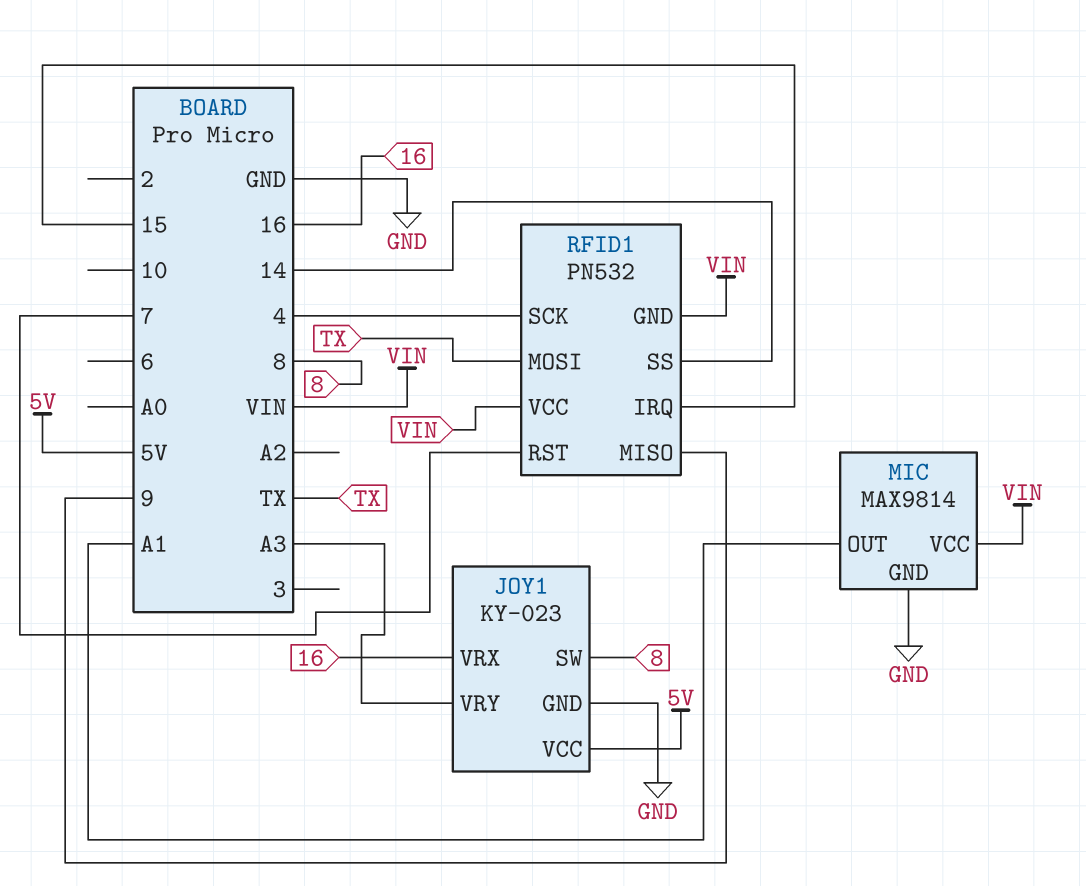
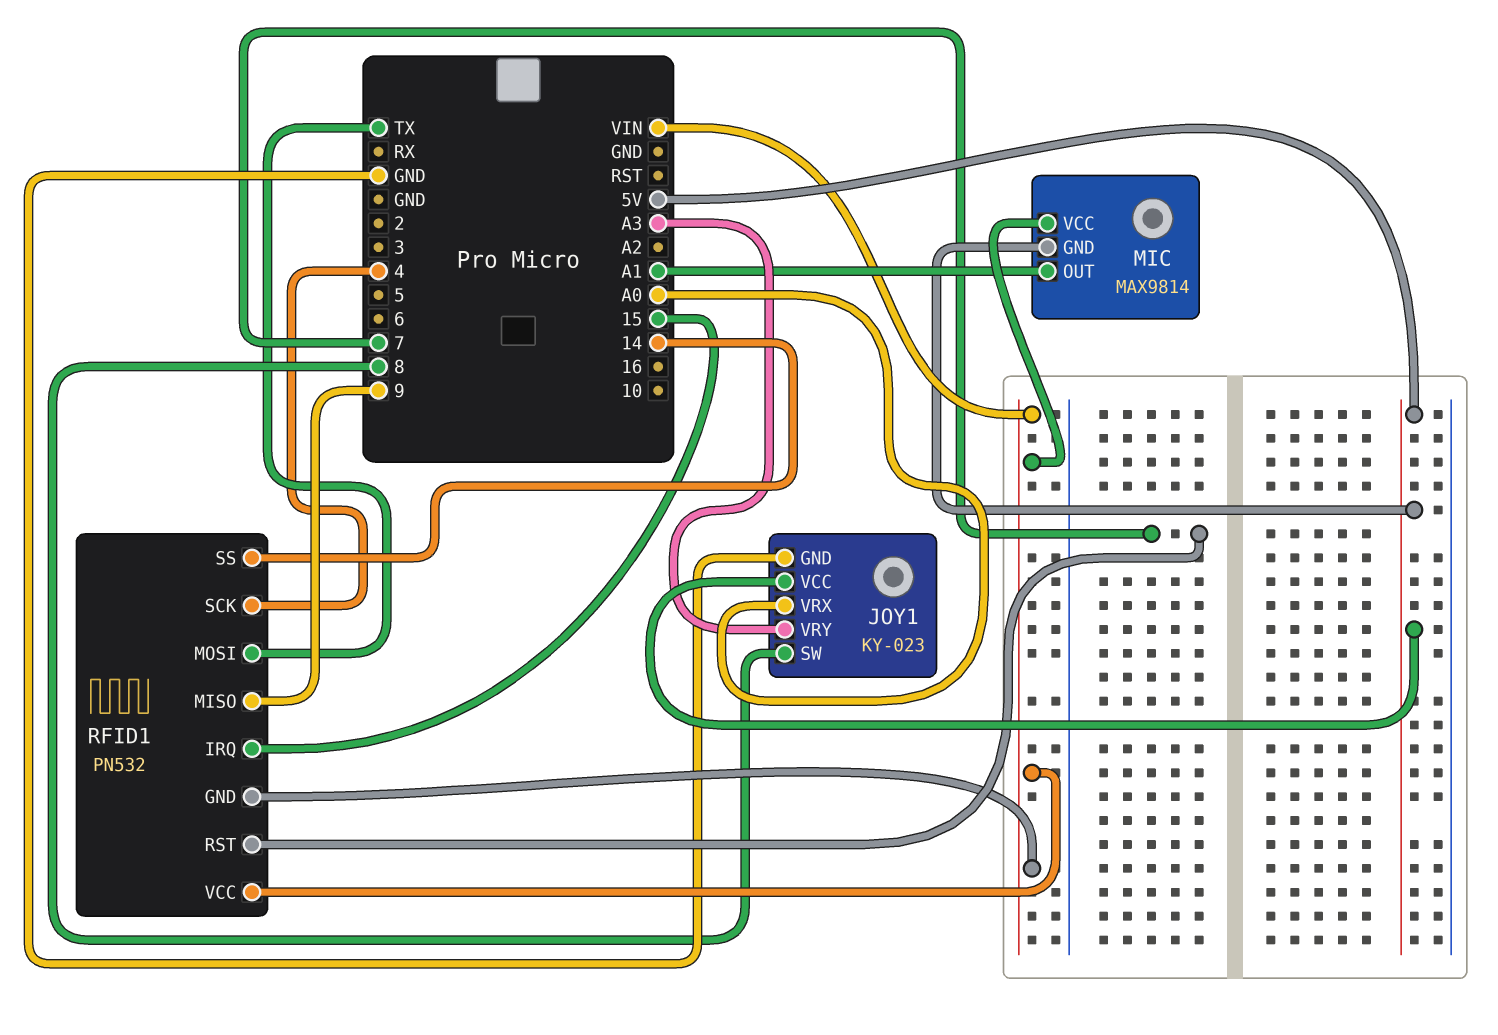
JOY1 pin VRX: 16 -> A0
MIC pin GND: GND -> 5V

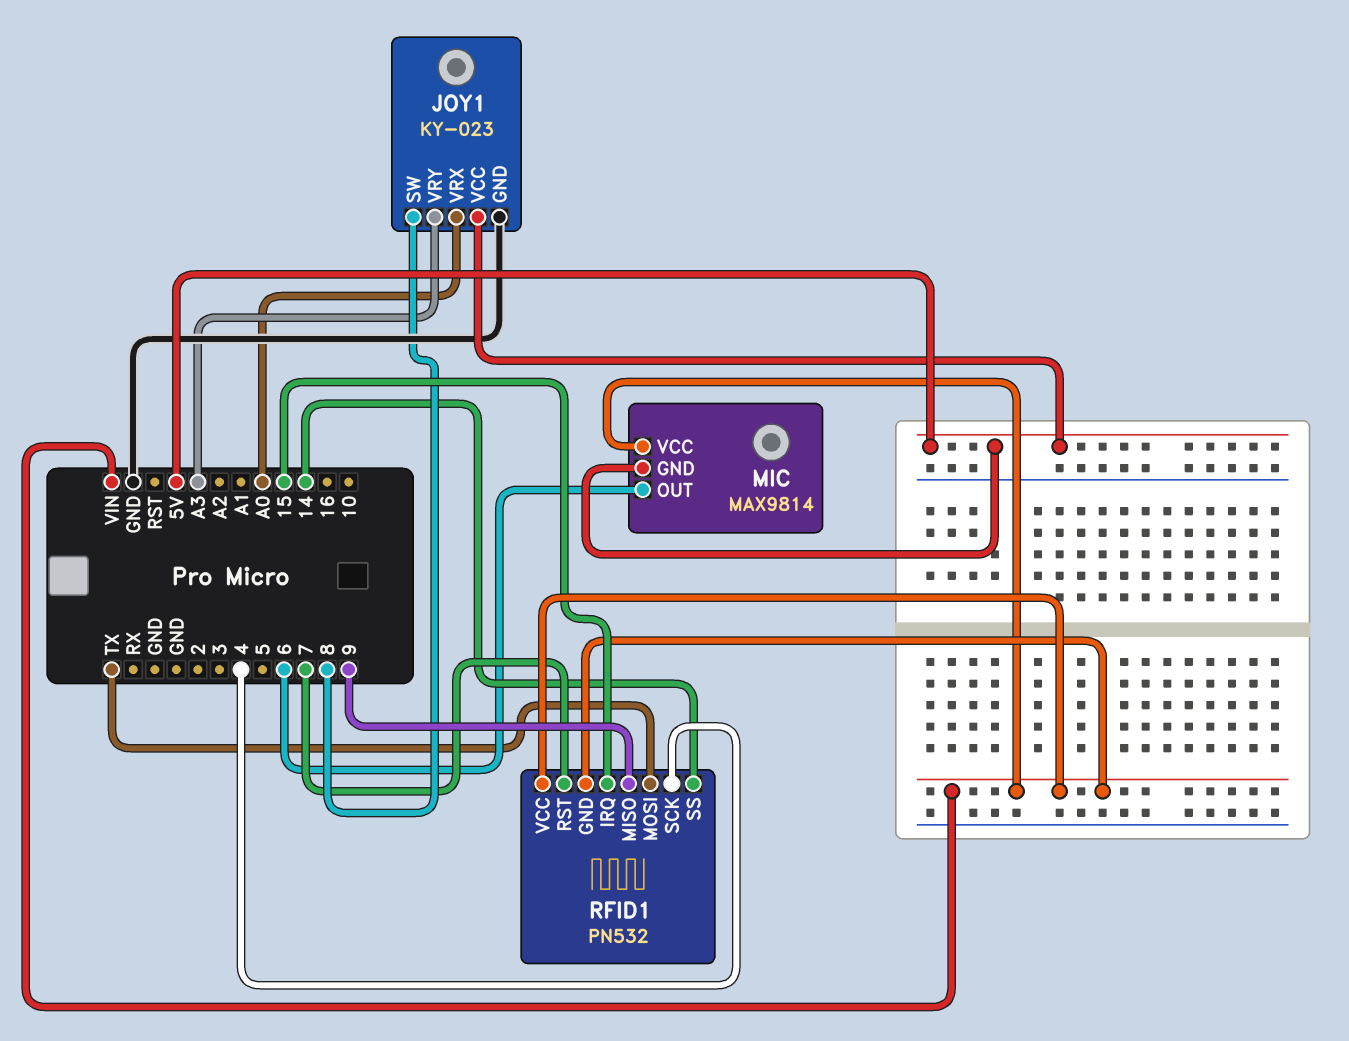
MIC pin OUT: A1 -> 6

